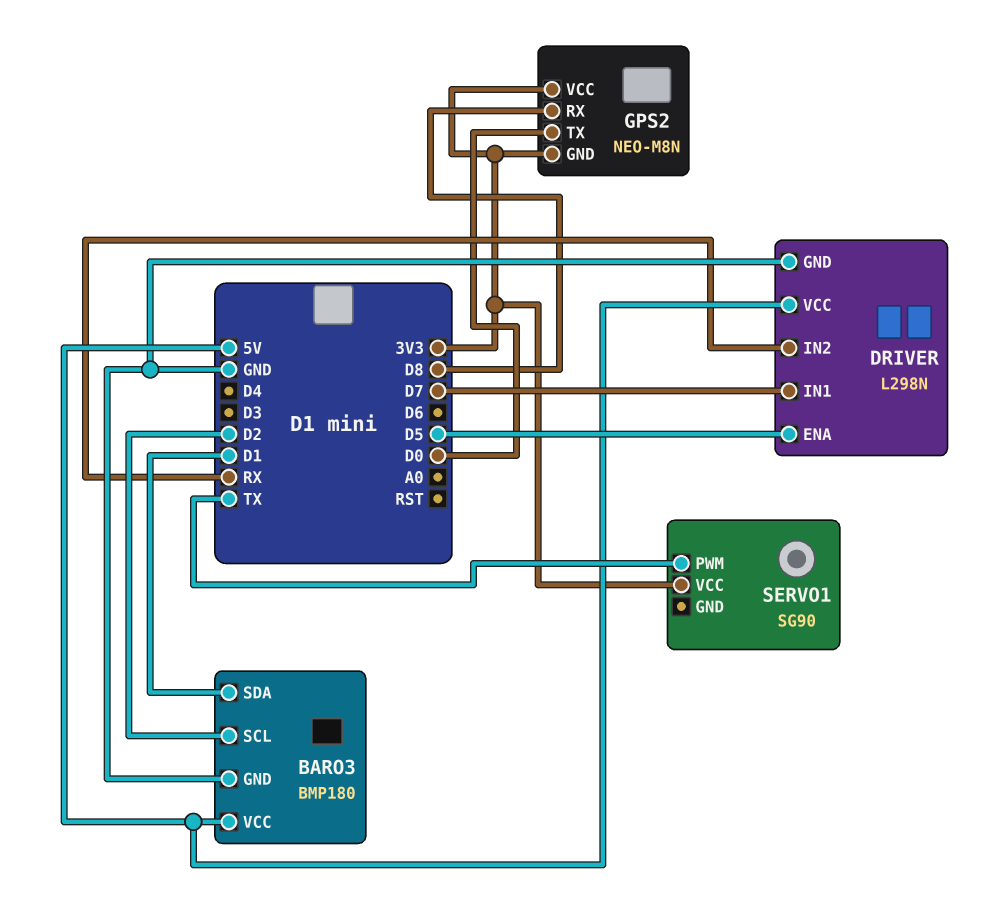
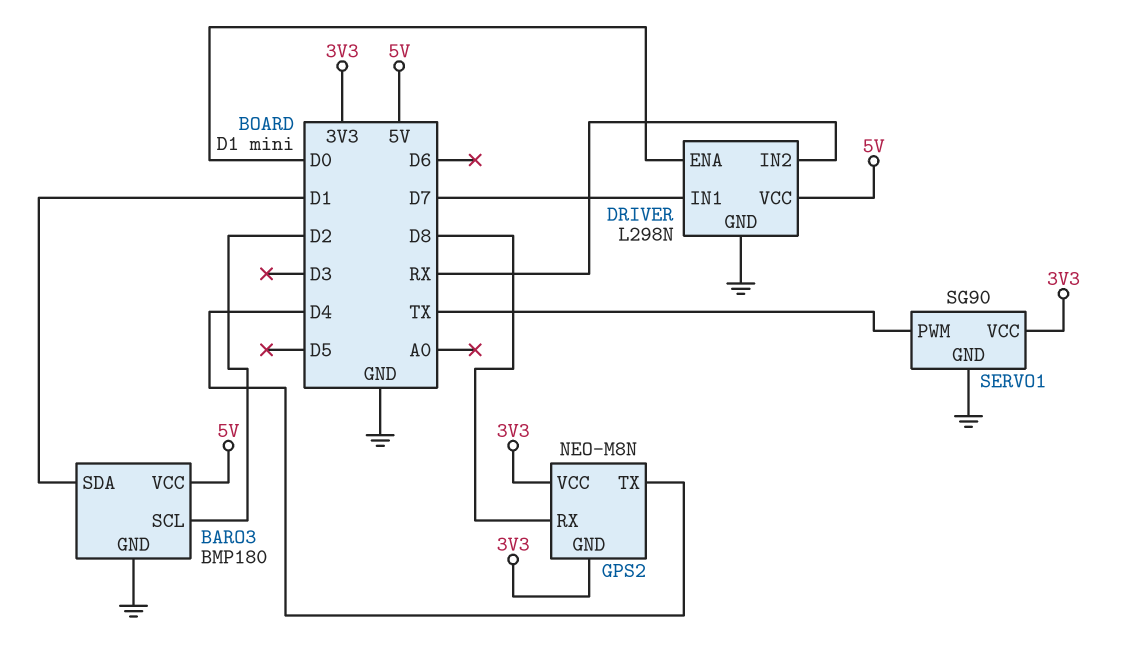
DRIVER pin ENA: D5 -> D0
GPS2 pin TX: D0 -> D4
SERVO1 pin GND: none -> GND

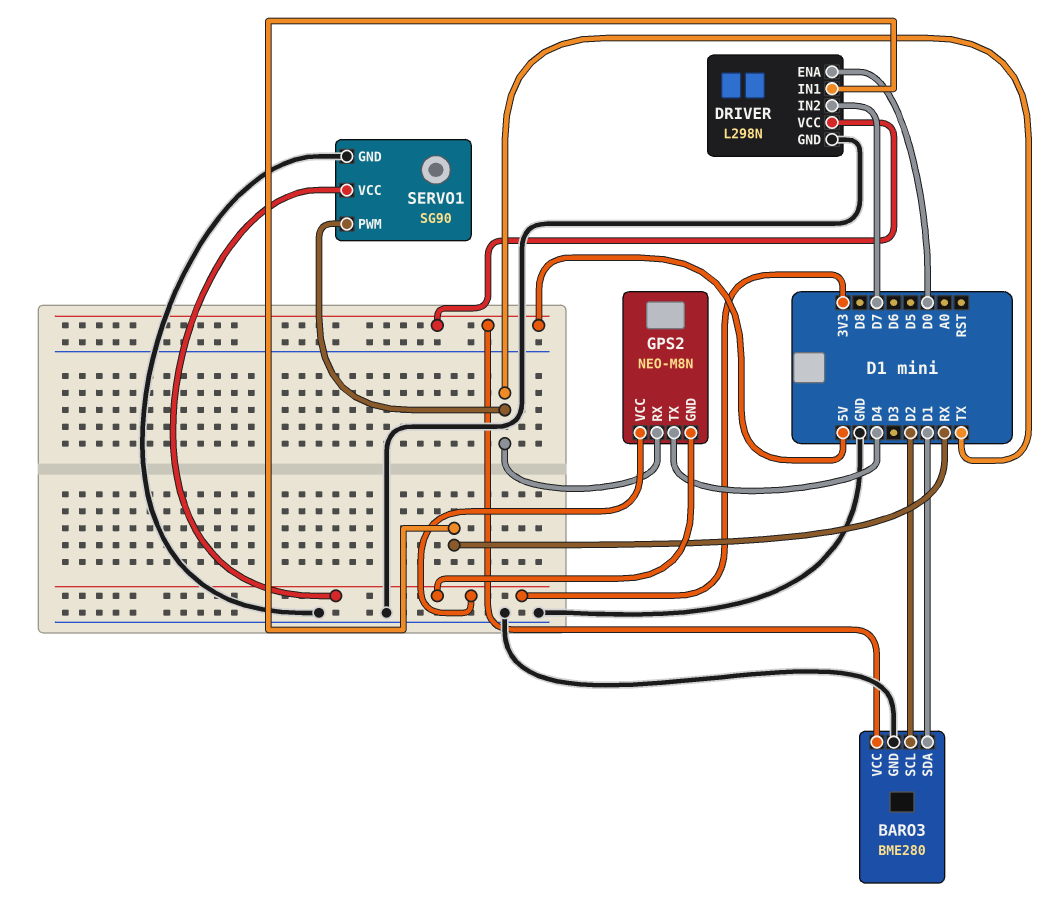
BARO3: BMP180 -> BME280
DRIVER pin IN1: D7 -> RX
DRIVER pin IN2: RX -> D7
GPS2 pin RX: D8 -> TX

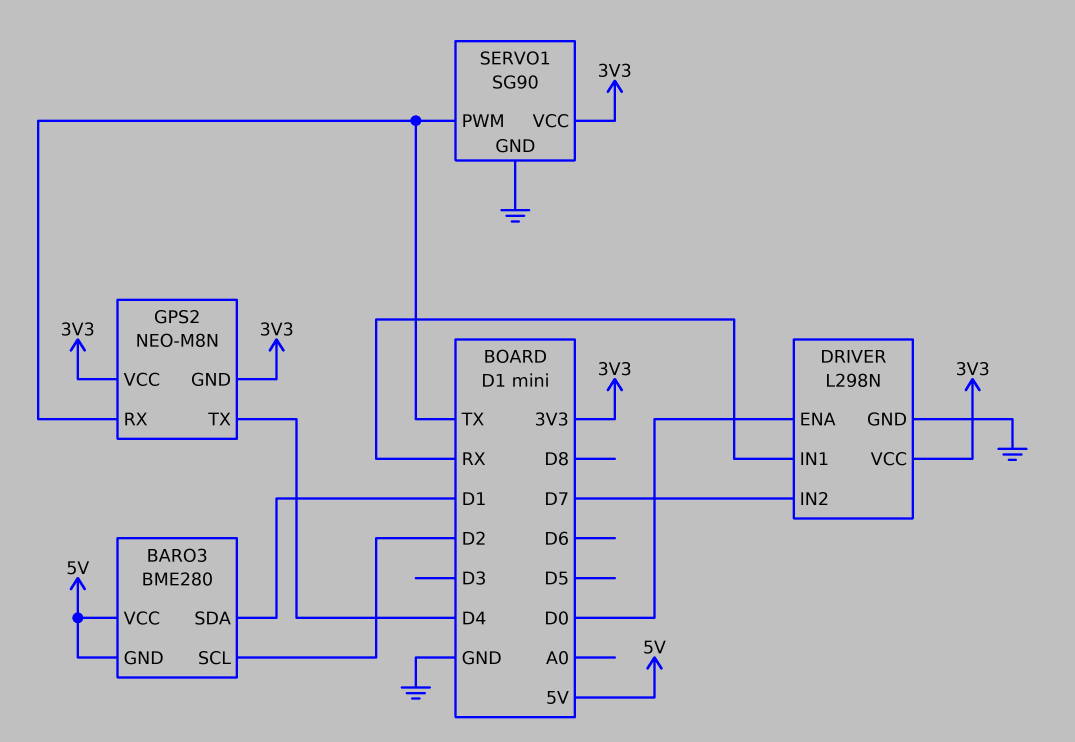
BARO3 pin GND: GND -> 5V
DRIVER pin VCC: 5V -> 3V3

